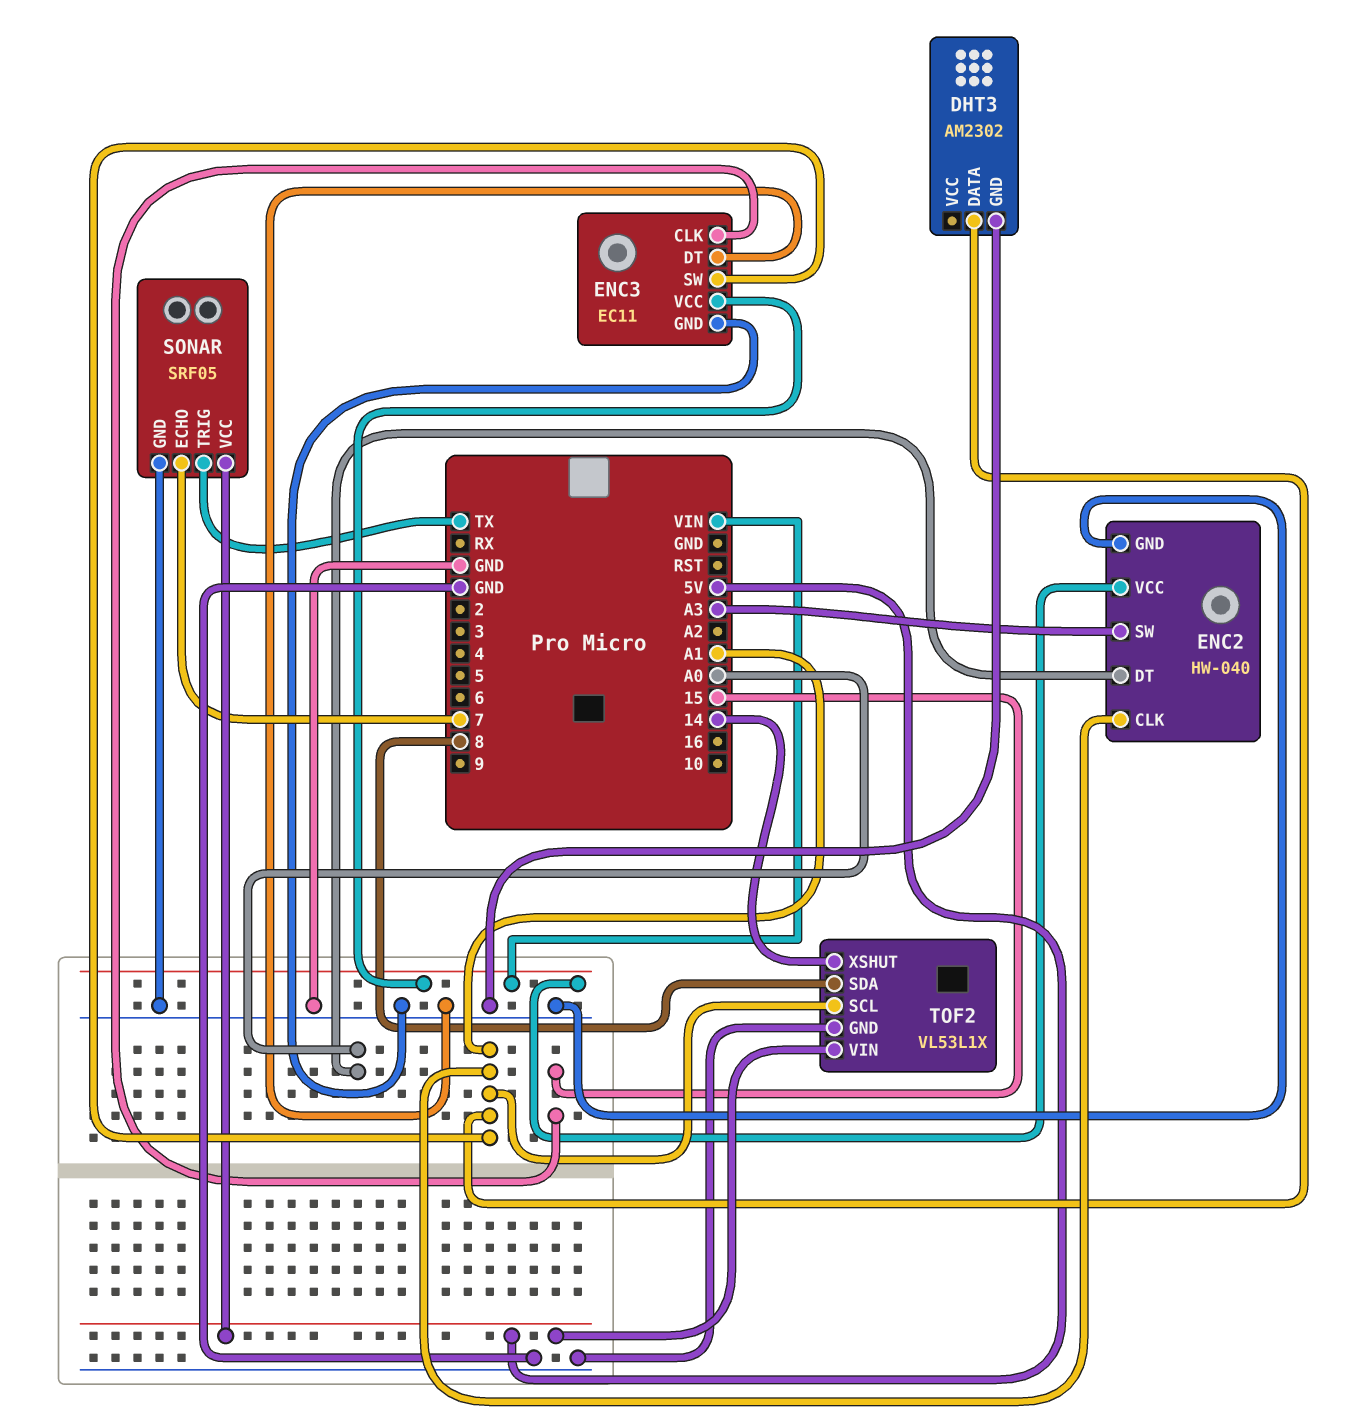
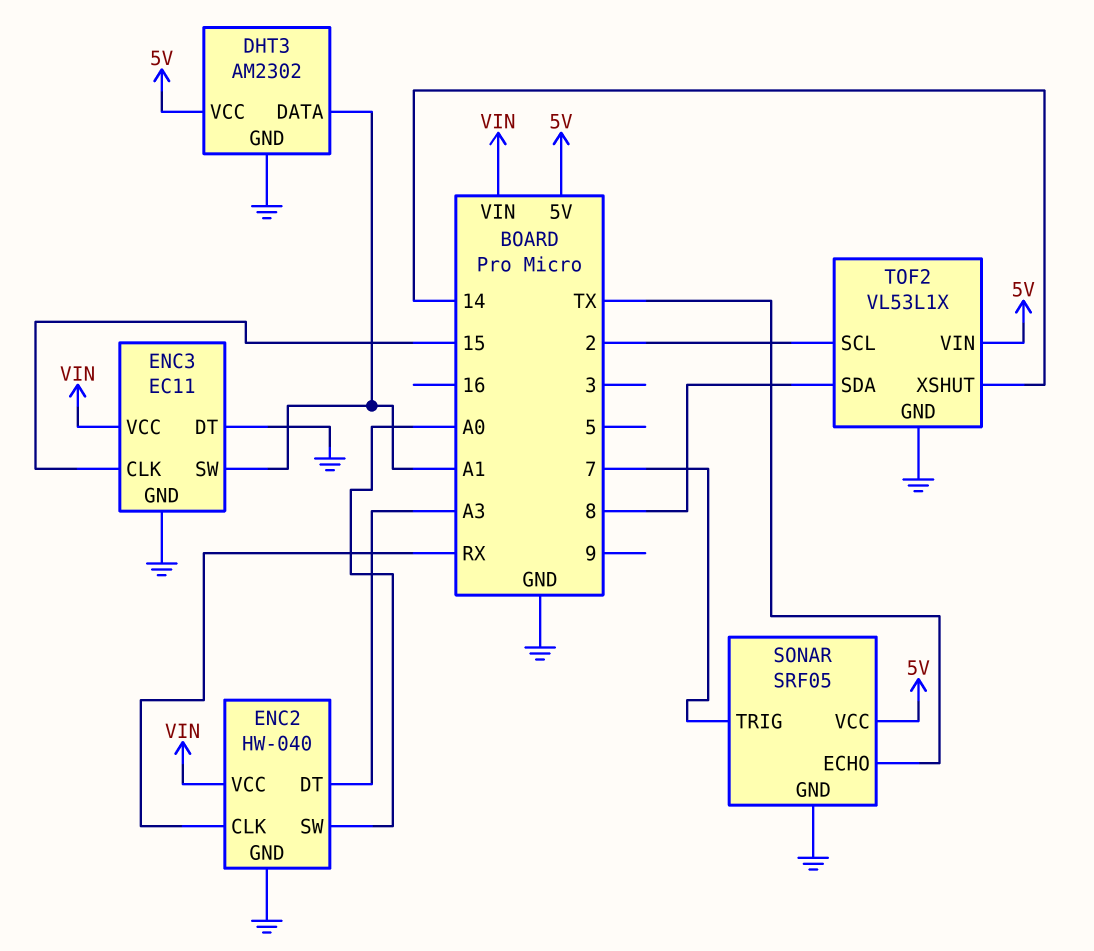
DHT3 pin VCC: none -> 5V
ENC2 pin CLK: A1 -> RX
ENC2 pin DT: A0 -> A3
ENC2 pin SW: A3 -> A0
SONAR pin ECHO: 7 -> TX
SONAR pin TRIG: TX -> 7
TOF2 pin SCL: A1 -> 2

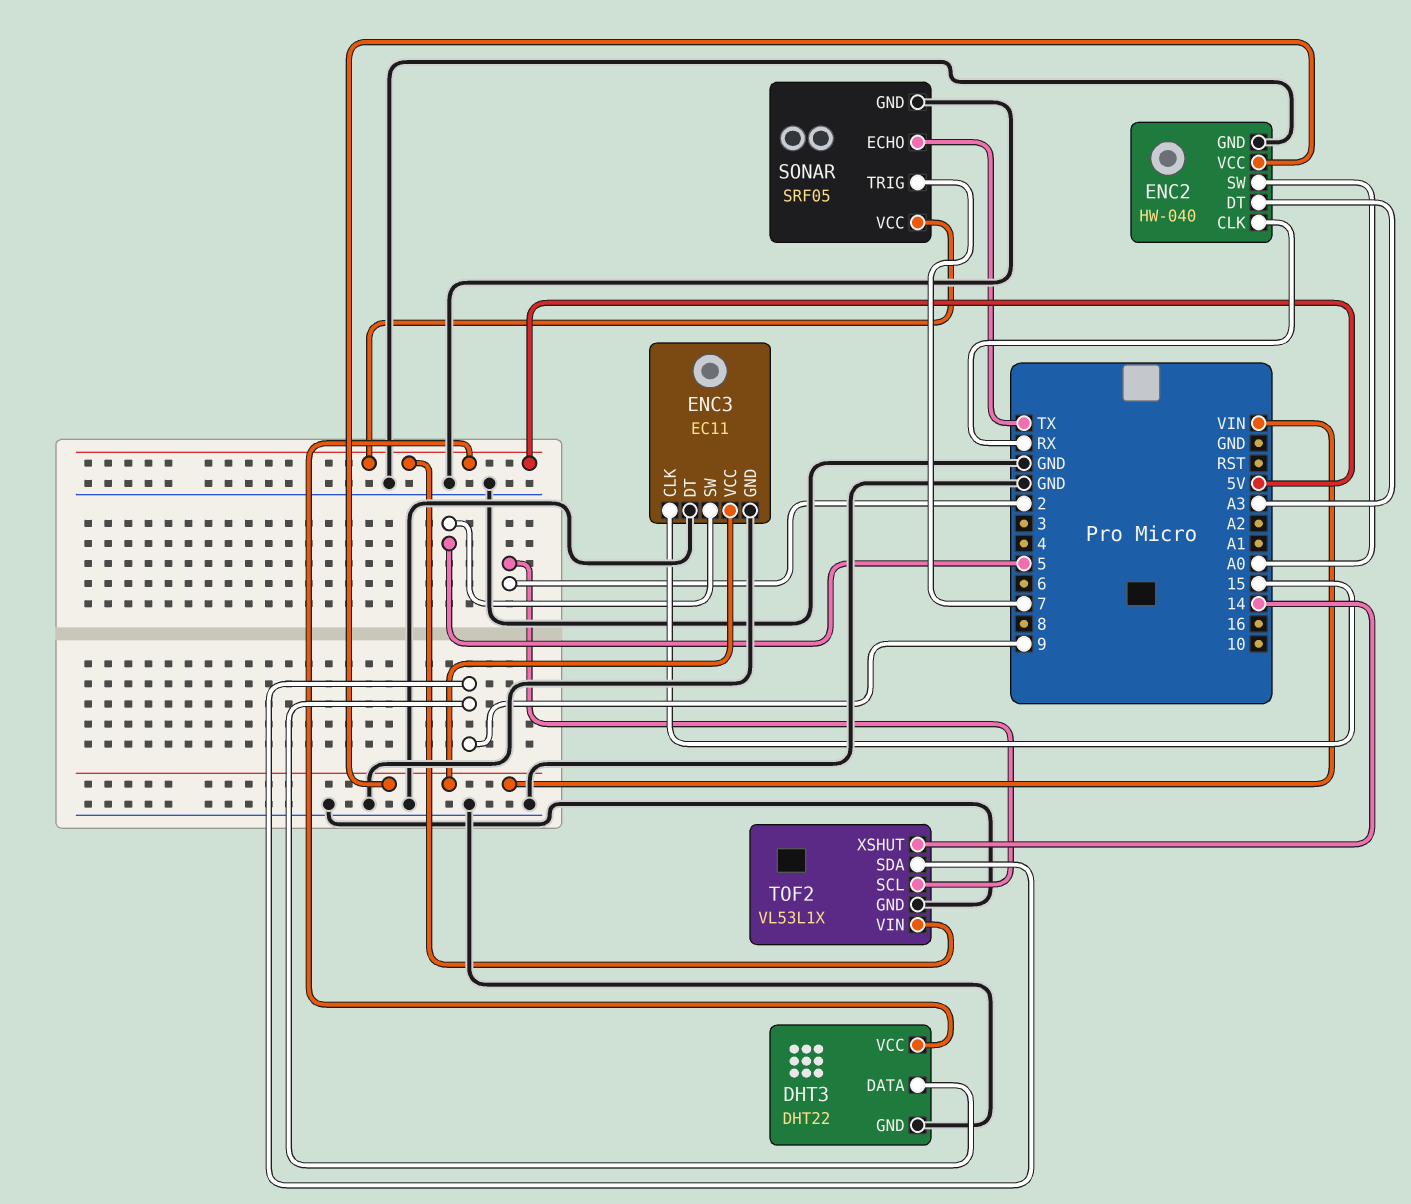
DHT3: AM2302 -> DHT22
DHT3 pin DATA: A1 -> 9
ENC3 pin SW: A1 -> 5
TOF2 pin SDA: 8 -> 9

